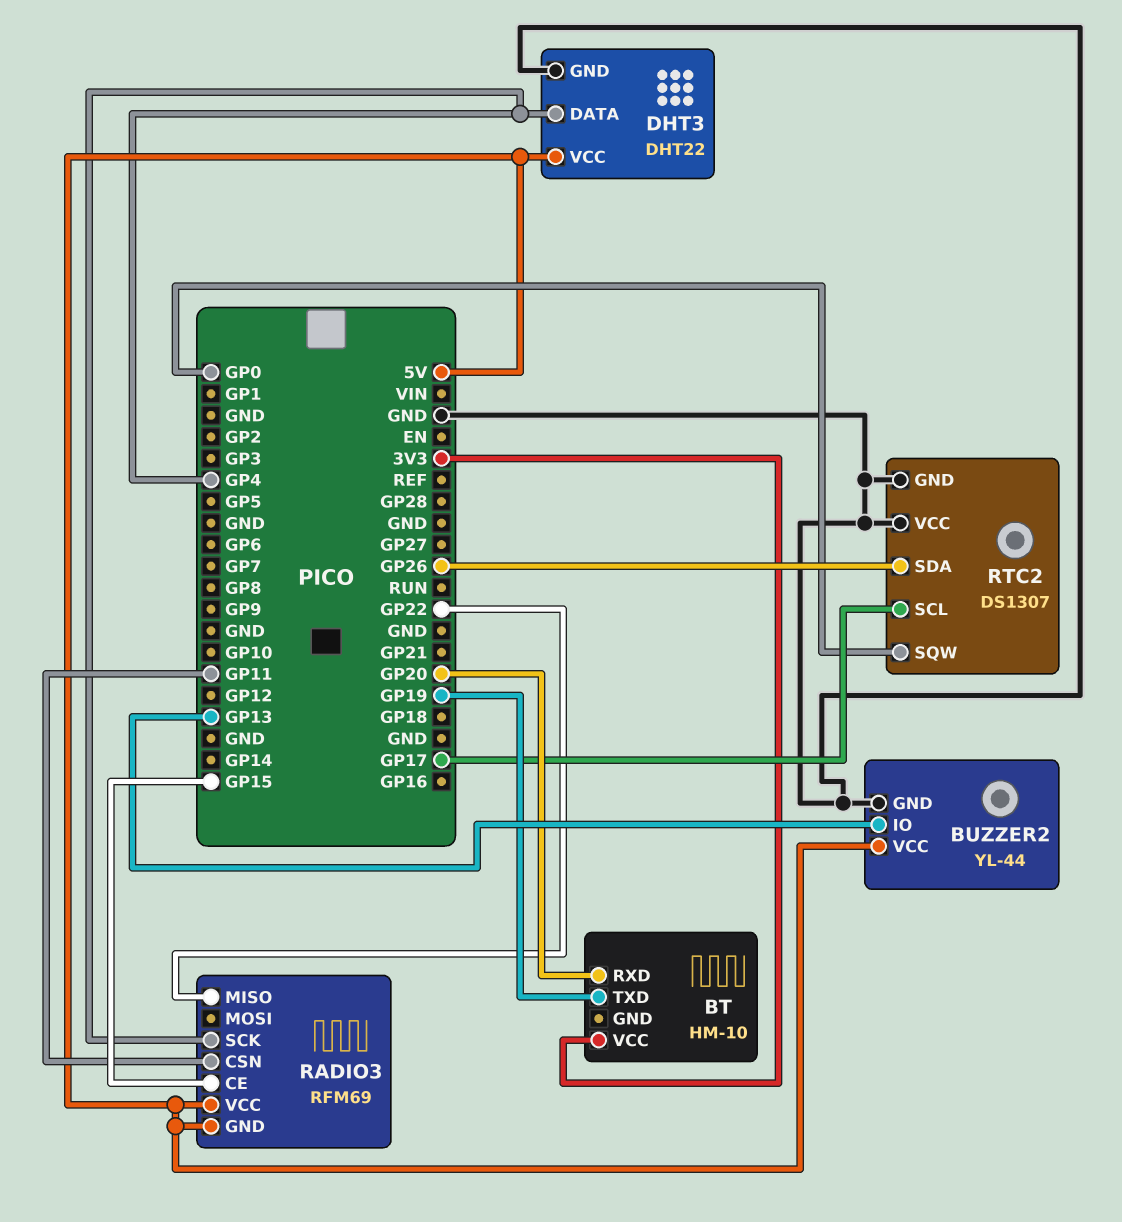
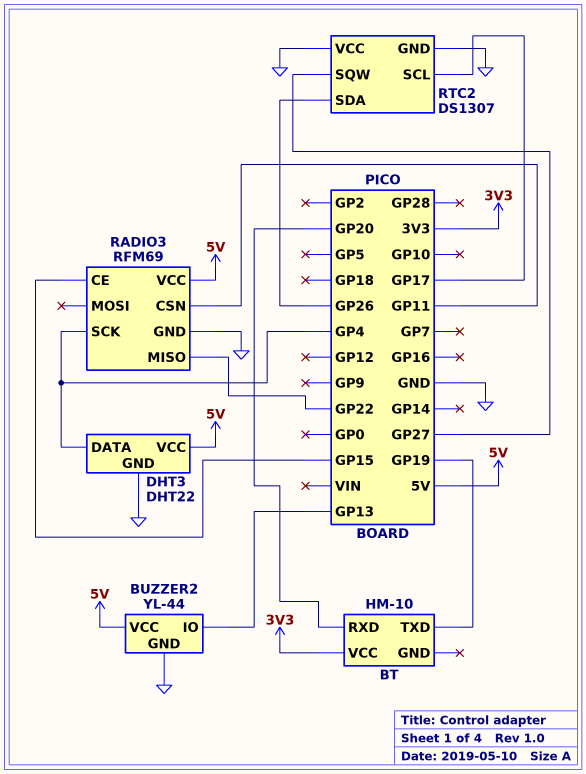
RADIO3 pin GND: 5V -> GND
RTC2 pin SQW: GP0 -> GP27

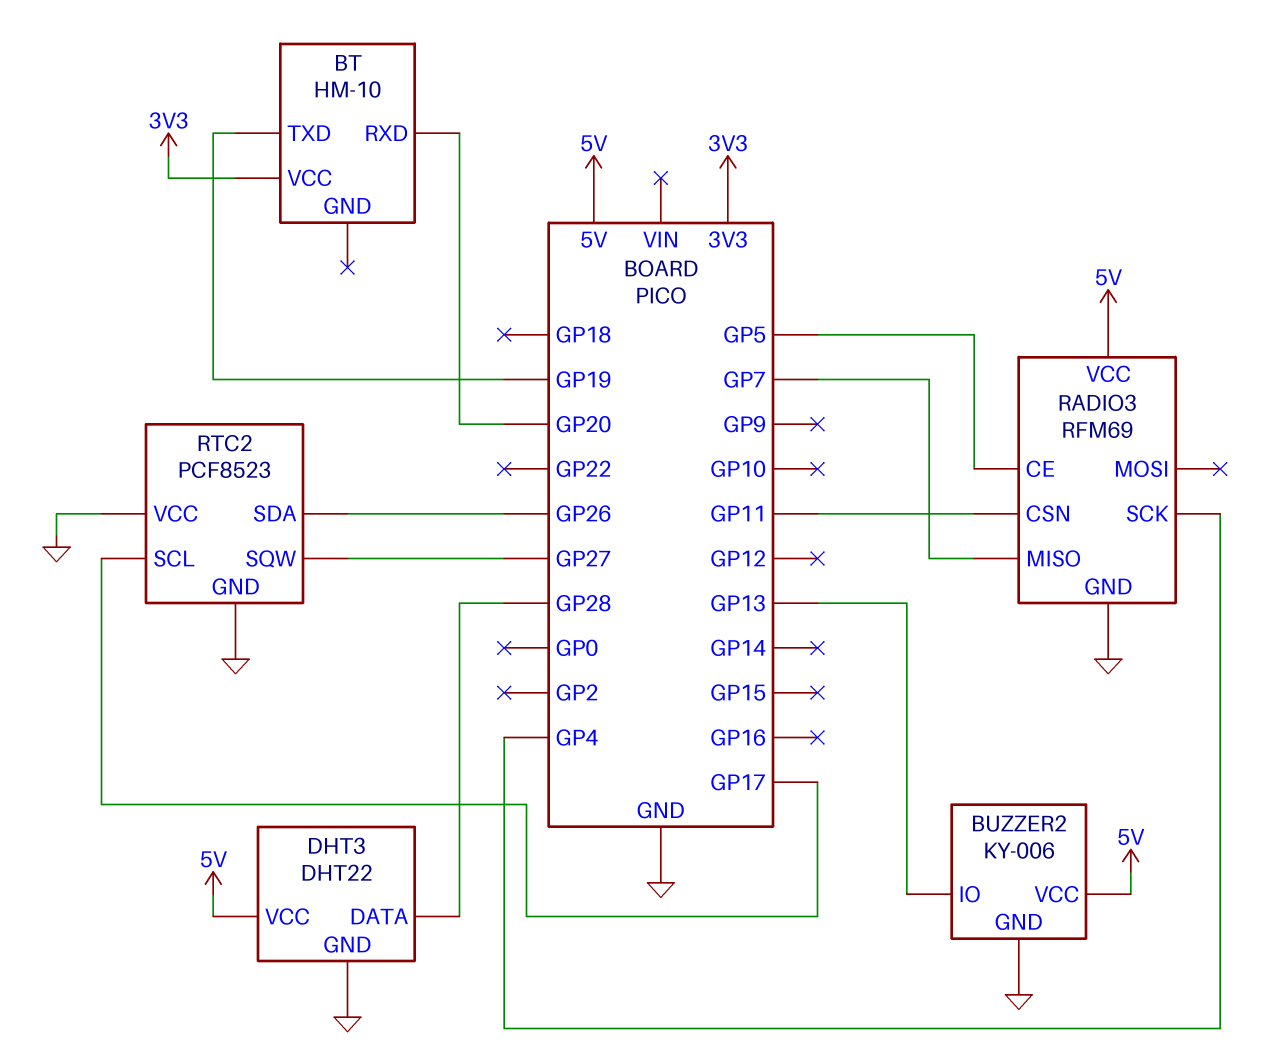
BUZZER2: YL-44 -> KY-006
DHT3 pin DATA: GP4 -> GP28
RADIO3 pin CE: GP15 -> GP5
RADIO3 pin MISO: GP22 -> GP7
RTC2: DS1307 -> PCF8523

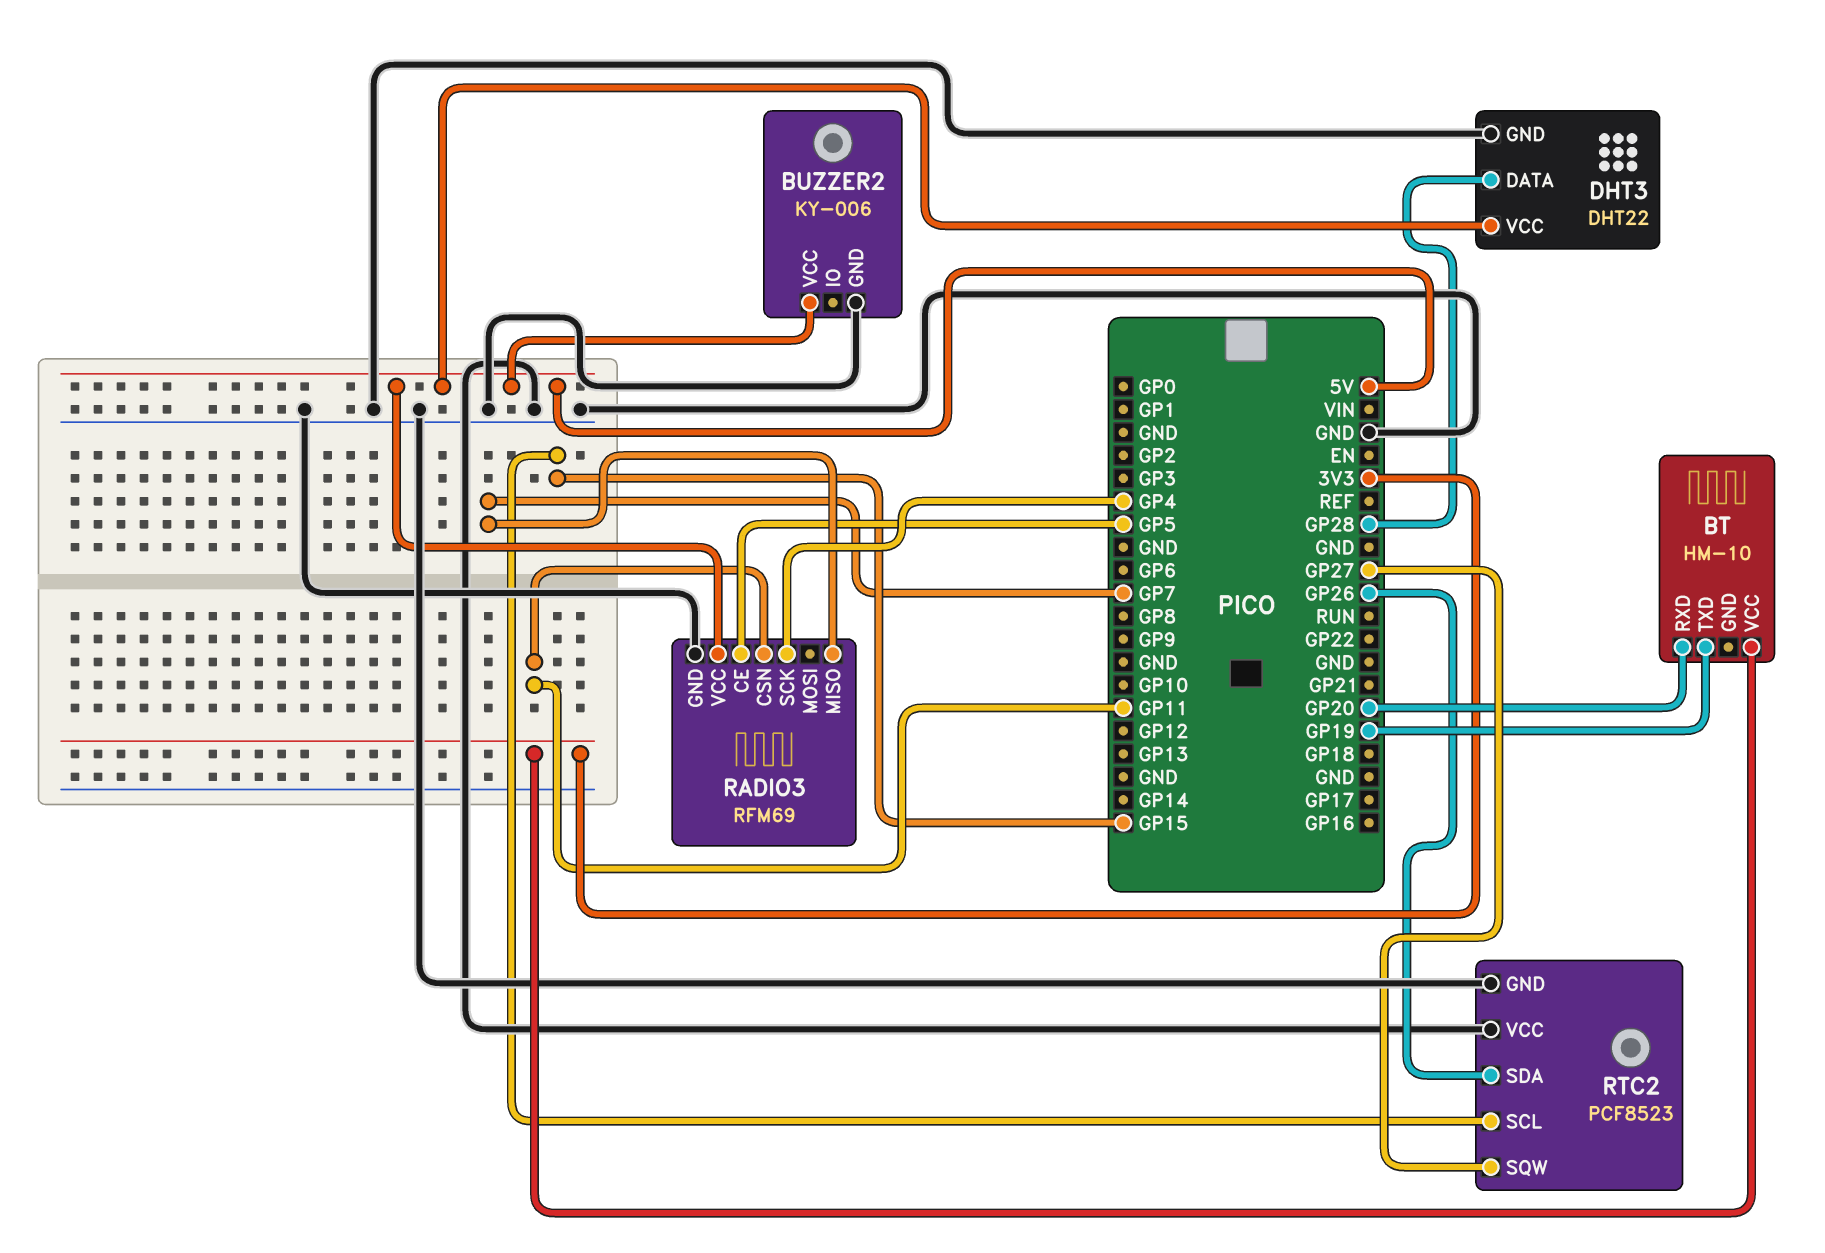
BUZZER2 pin IO: GP13 -> none
RTC2 pin SCL: GP17 -> GP15

